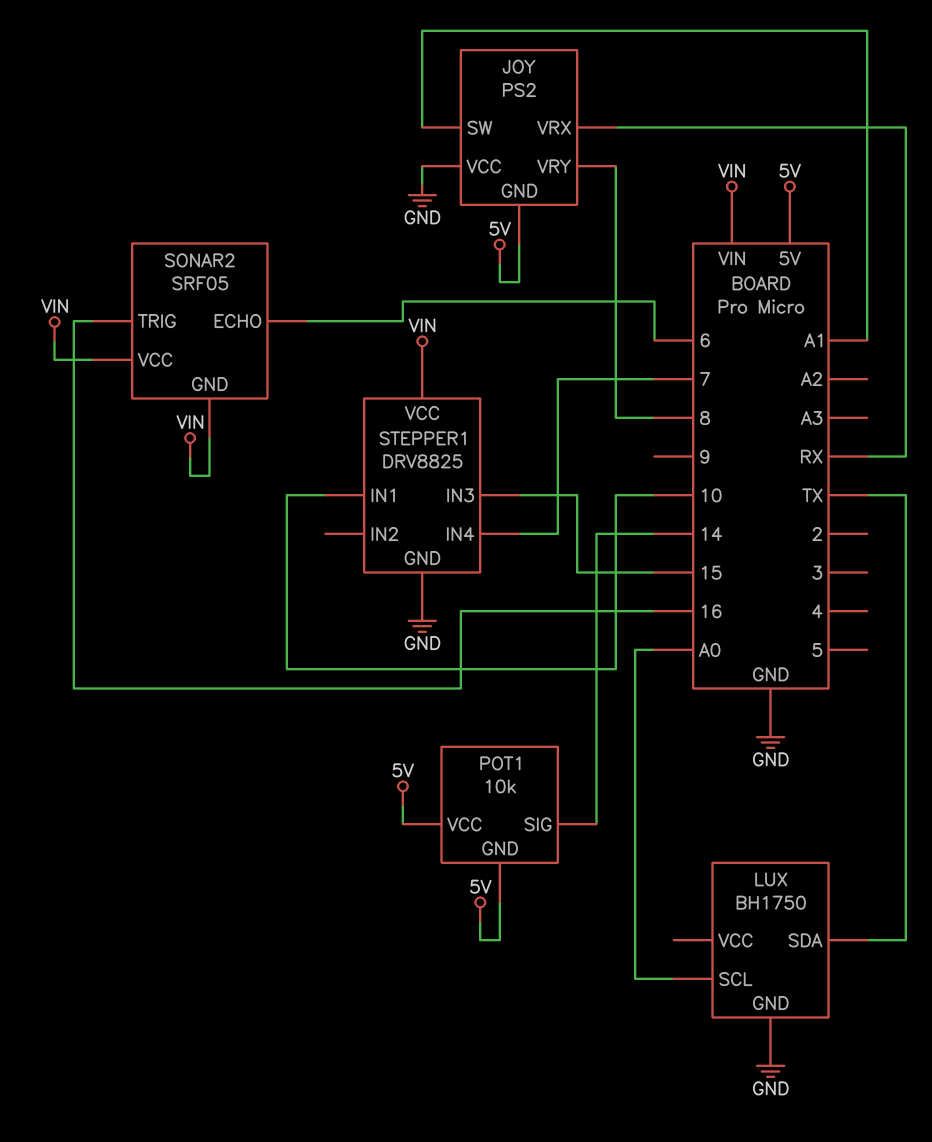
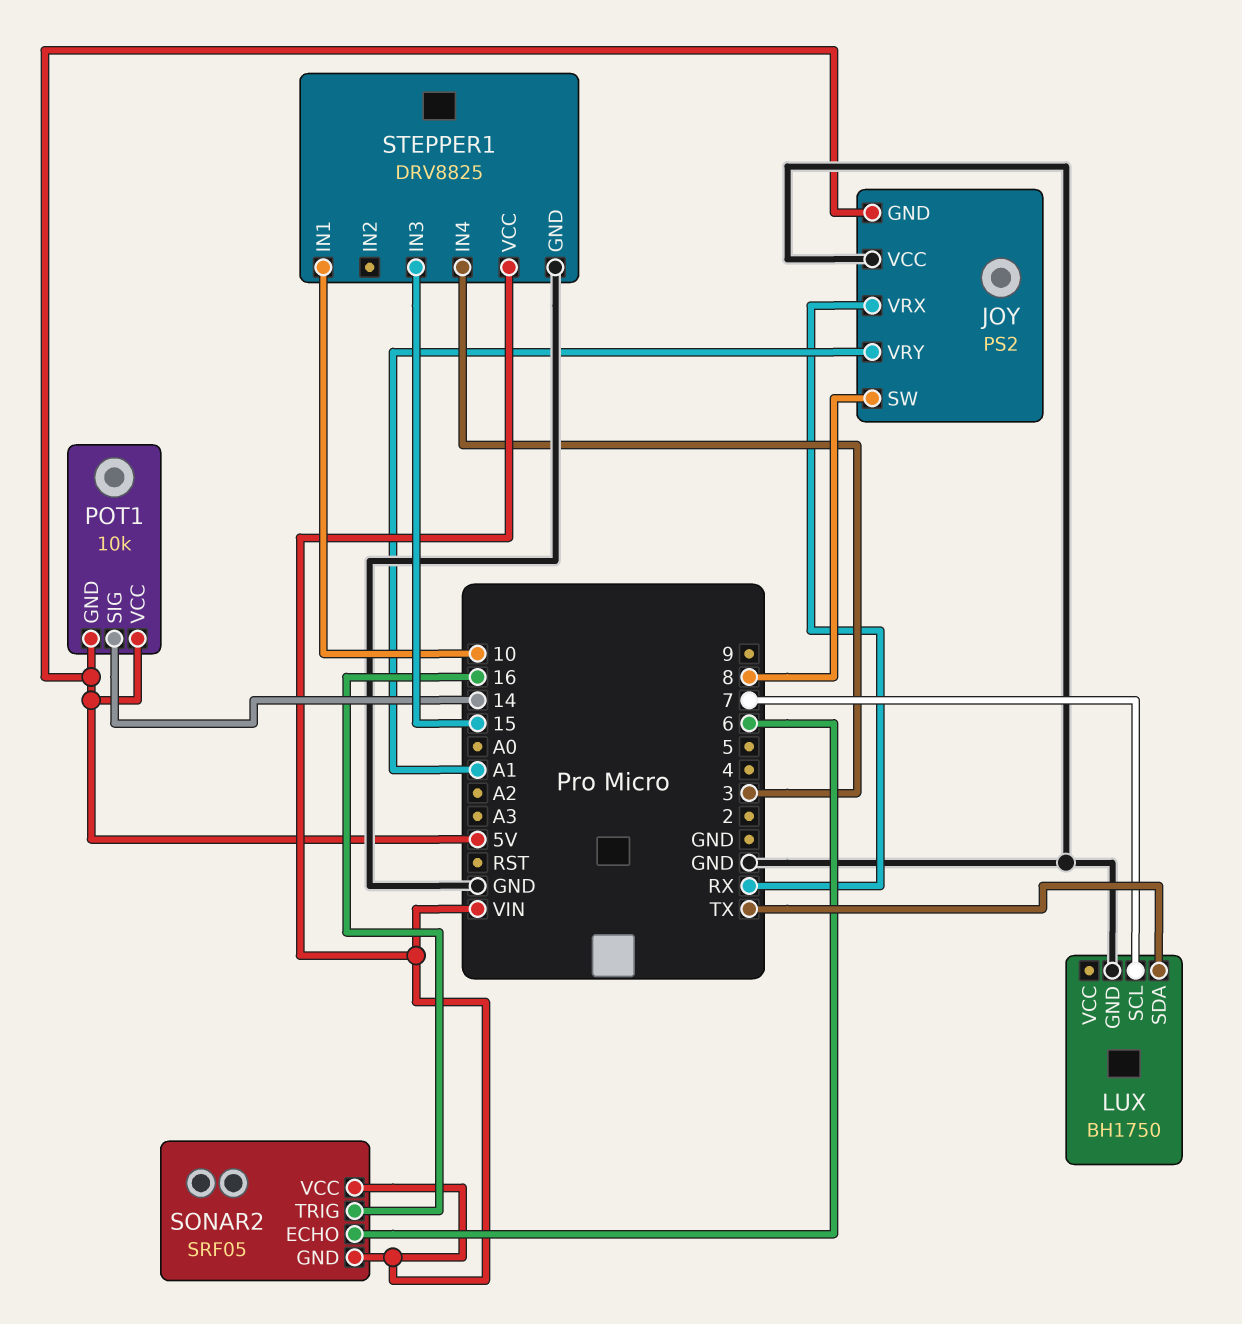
JOY pin SW: A1 -> 8
JOY pin VRY: 8 -> A1
LUX pin SCL: A0 -> 7
STEPPER1 pin IN4: 7 -> 3

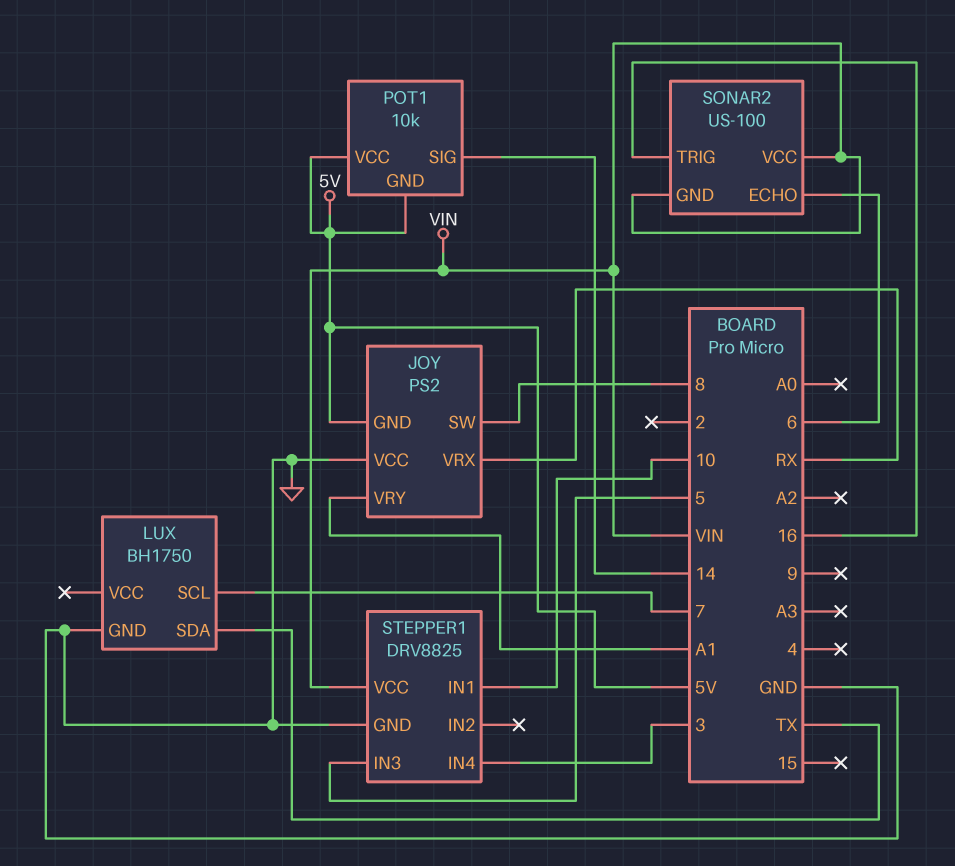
SONAR2: SRF05 -> US-100
STEPPER1 pin IN3: 15 -> 5

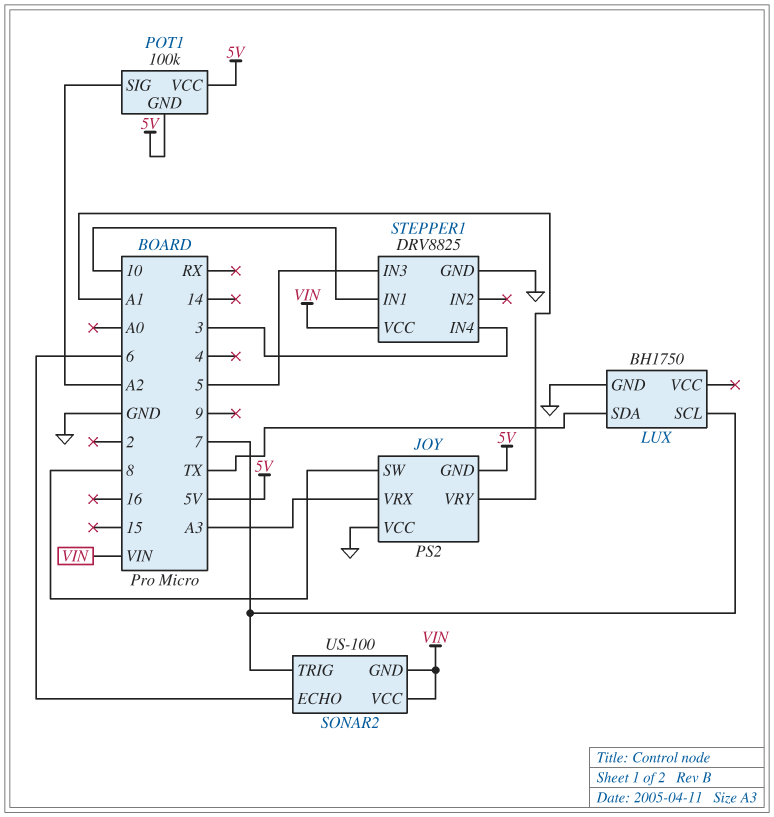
JOY pin VRX: RX -> A3
POT1: 10k -> 100k
POT1 pin SIG: 14 -> A2
SONAR2 pin TRIG: 16 -> 7

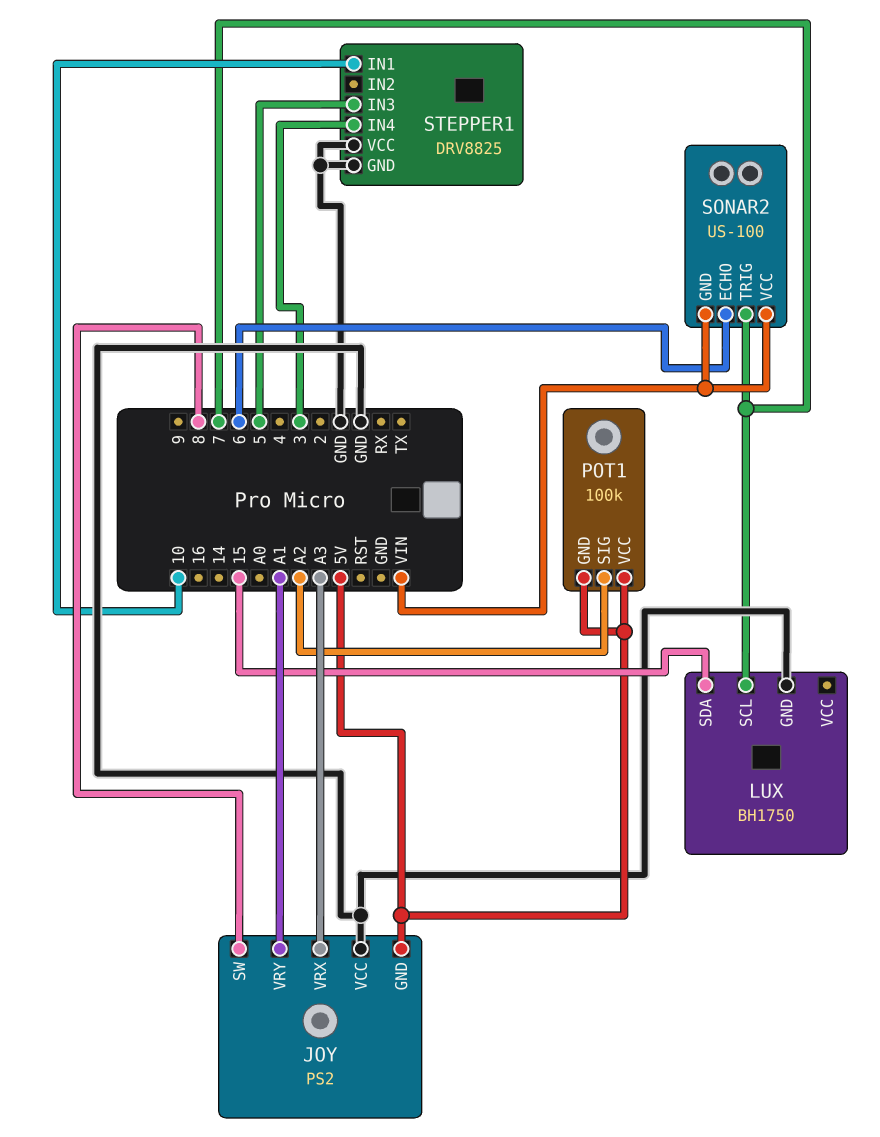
LUX pin SDA: TX -> 15
STEPPER1 pin VCC: VIN -> GND

